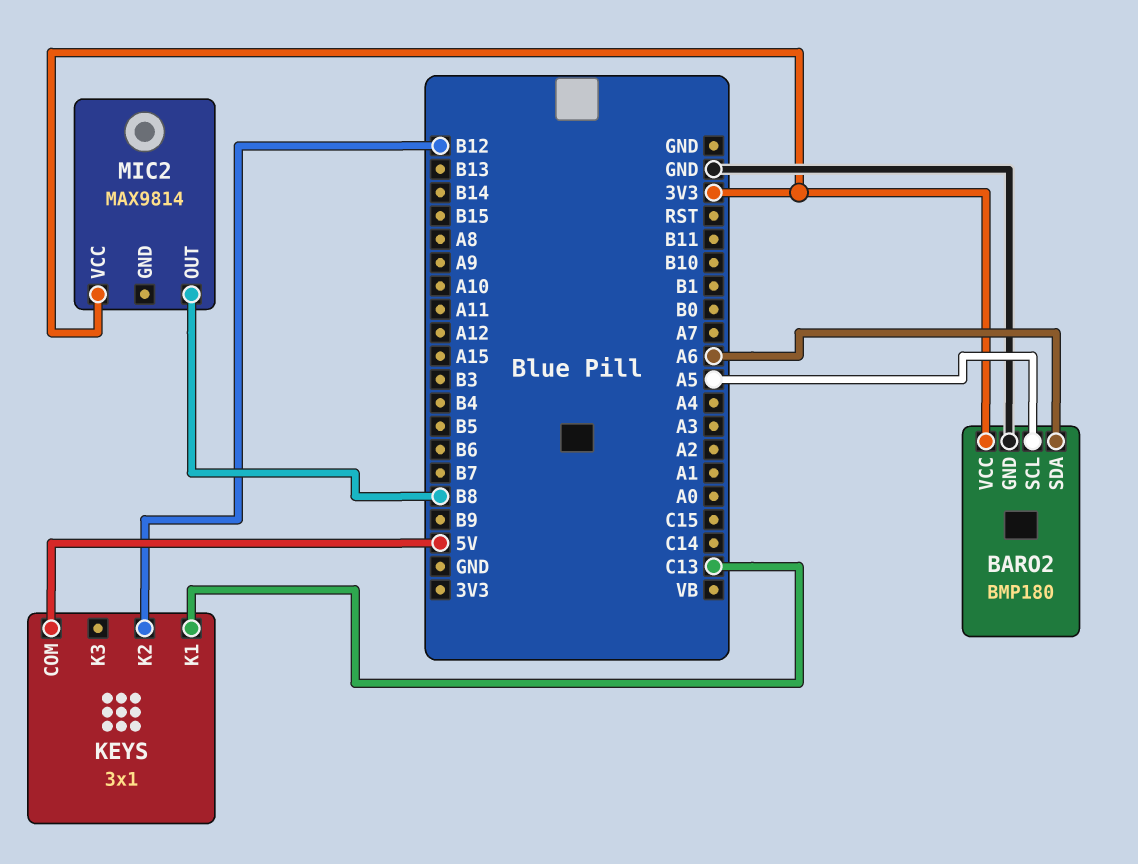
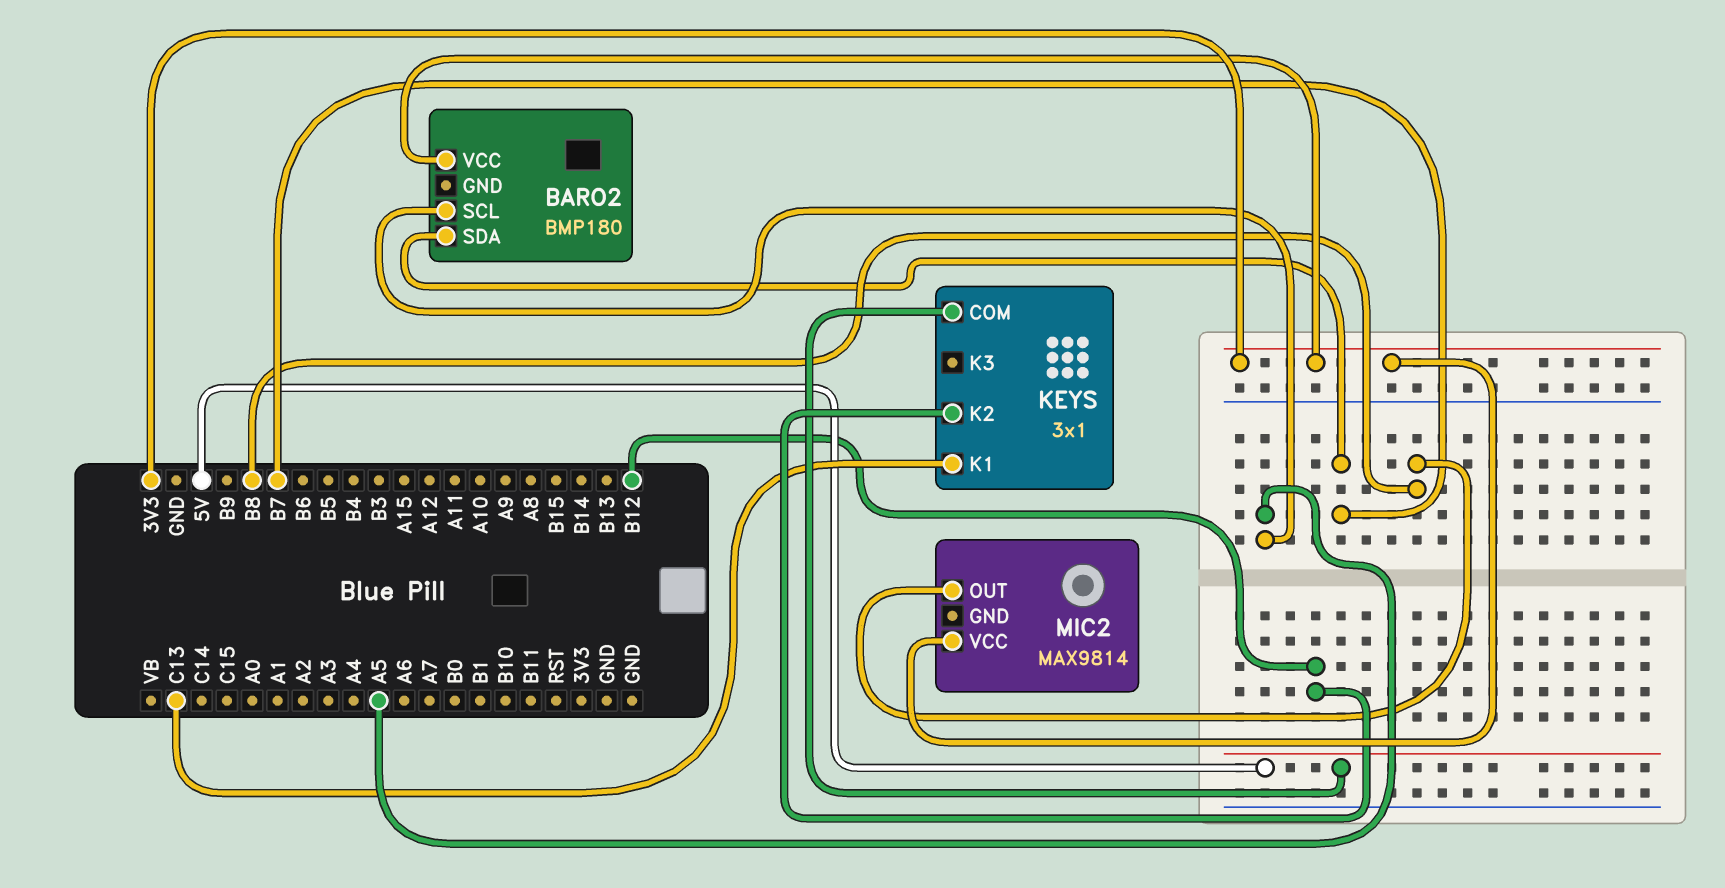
BARO2 pin GND: GND -> none
BARO2 pin SDA: A6 -> B7

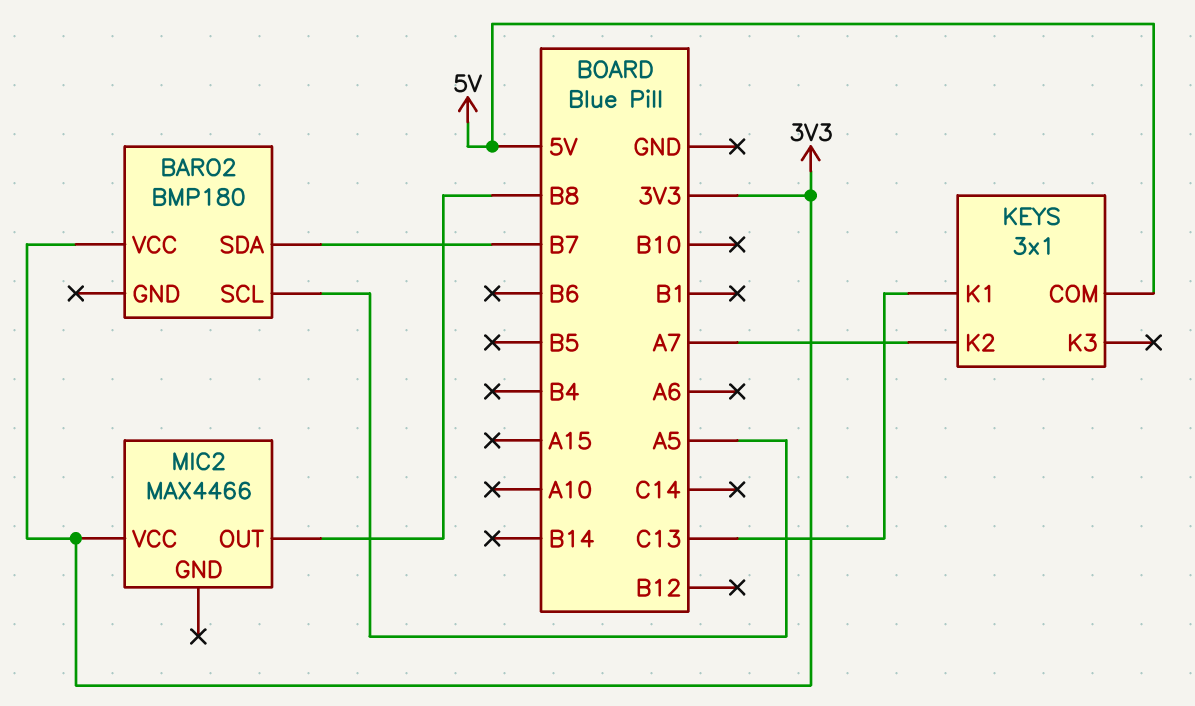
KEYS pin K2: B12 -> A7
MIC2: MAX9814 -> MAX4466

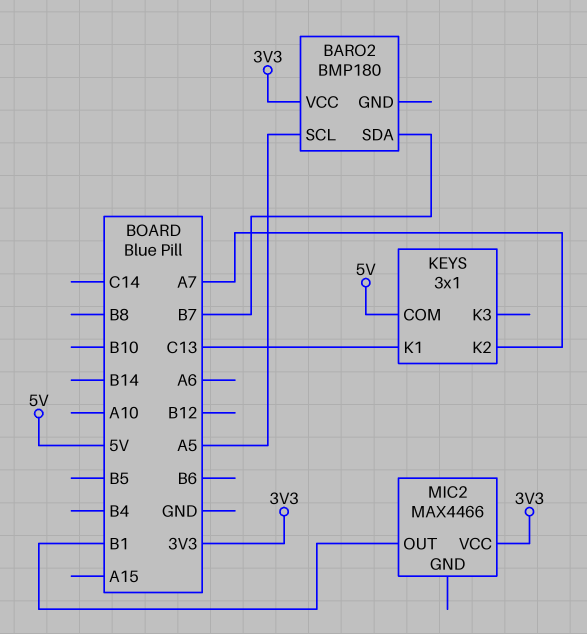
MIC2 pin OUT: B8 -> B1

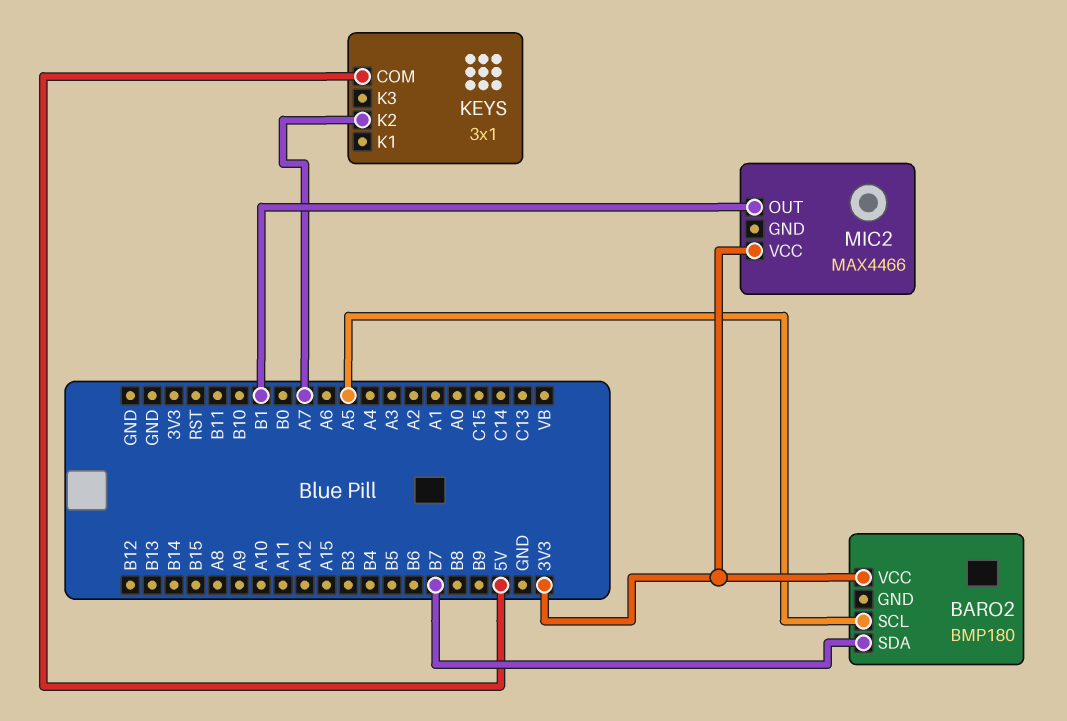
KEYS pin K1: C13 -> none

